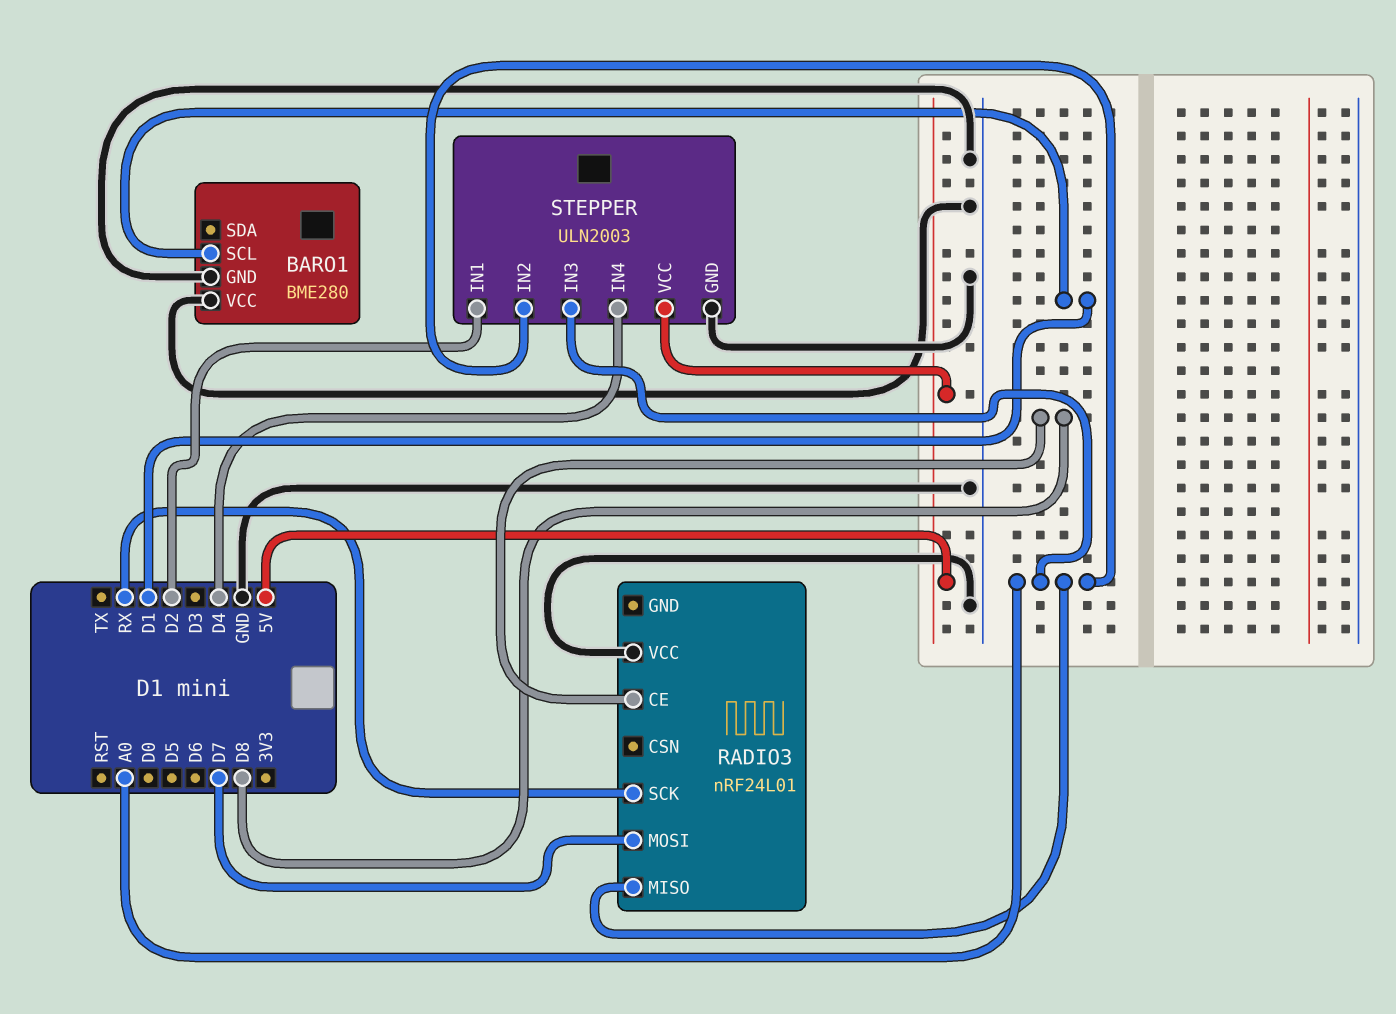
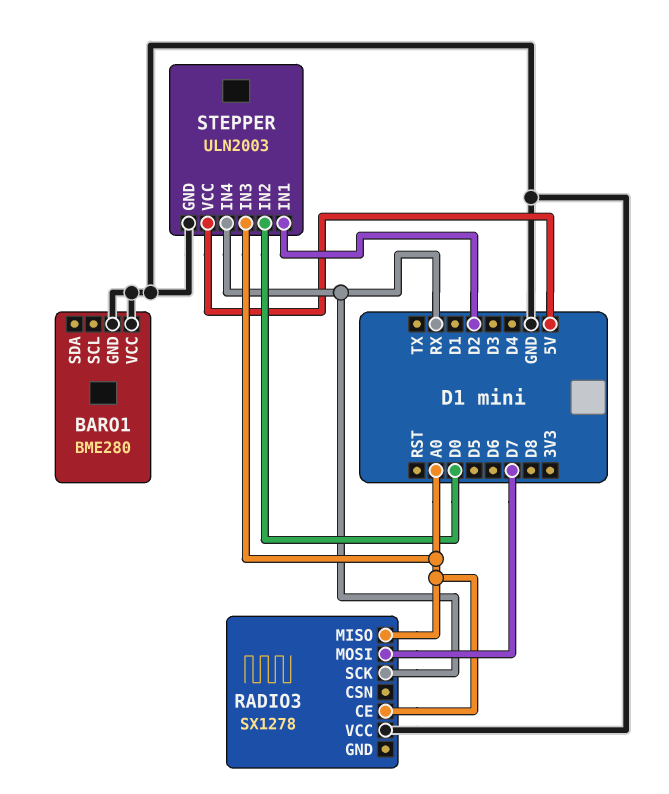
BARO1 pin SCL: D1 -> none
RADIO3: nRF24L01 -> SX1278
RADIO3 pin CE: D8 -> A0
STEPPER pin IN2: A0 -> D0
STEPPER pin IN4: D4 -> RX

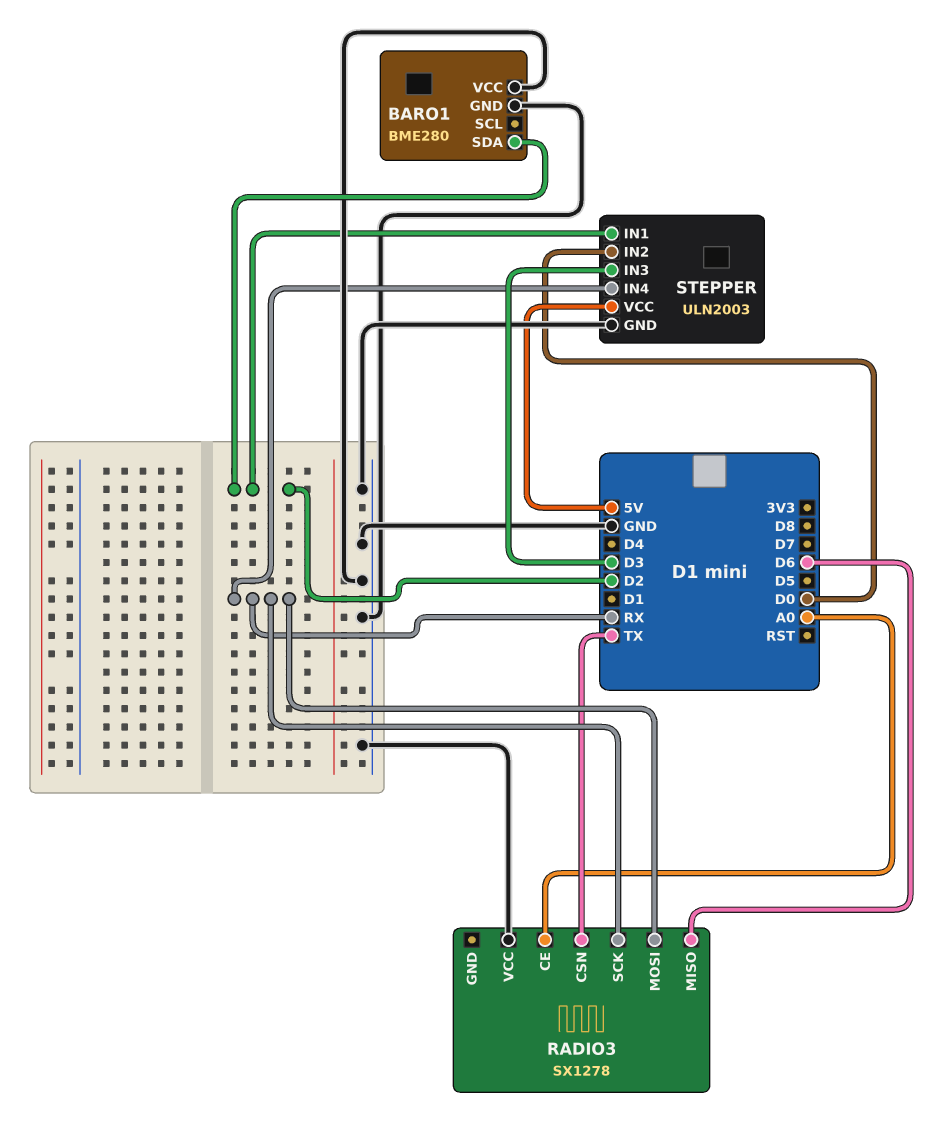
BARO1 pin SDA: none -> D2
RADIO3 pin CSN: none -> TX
RADIO3 pin MISO: A0 -> D6
RADIO3 pin MOSI: D7 -> RX
STEPPER pin IN3: A0 -> D3

